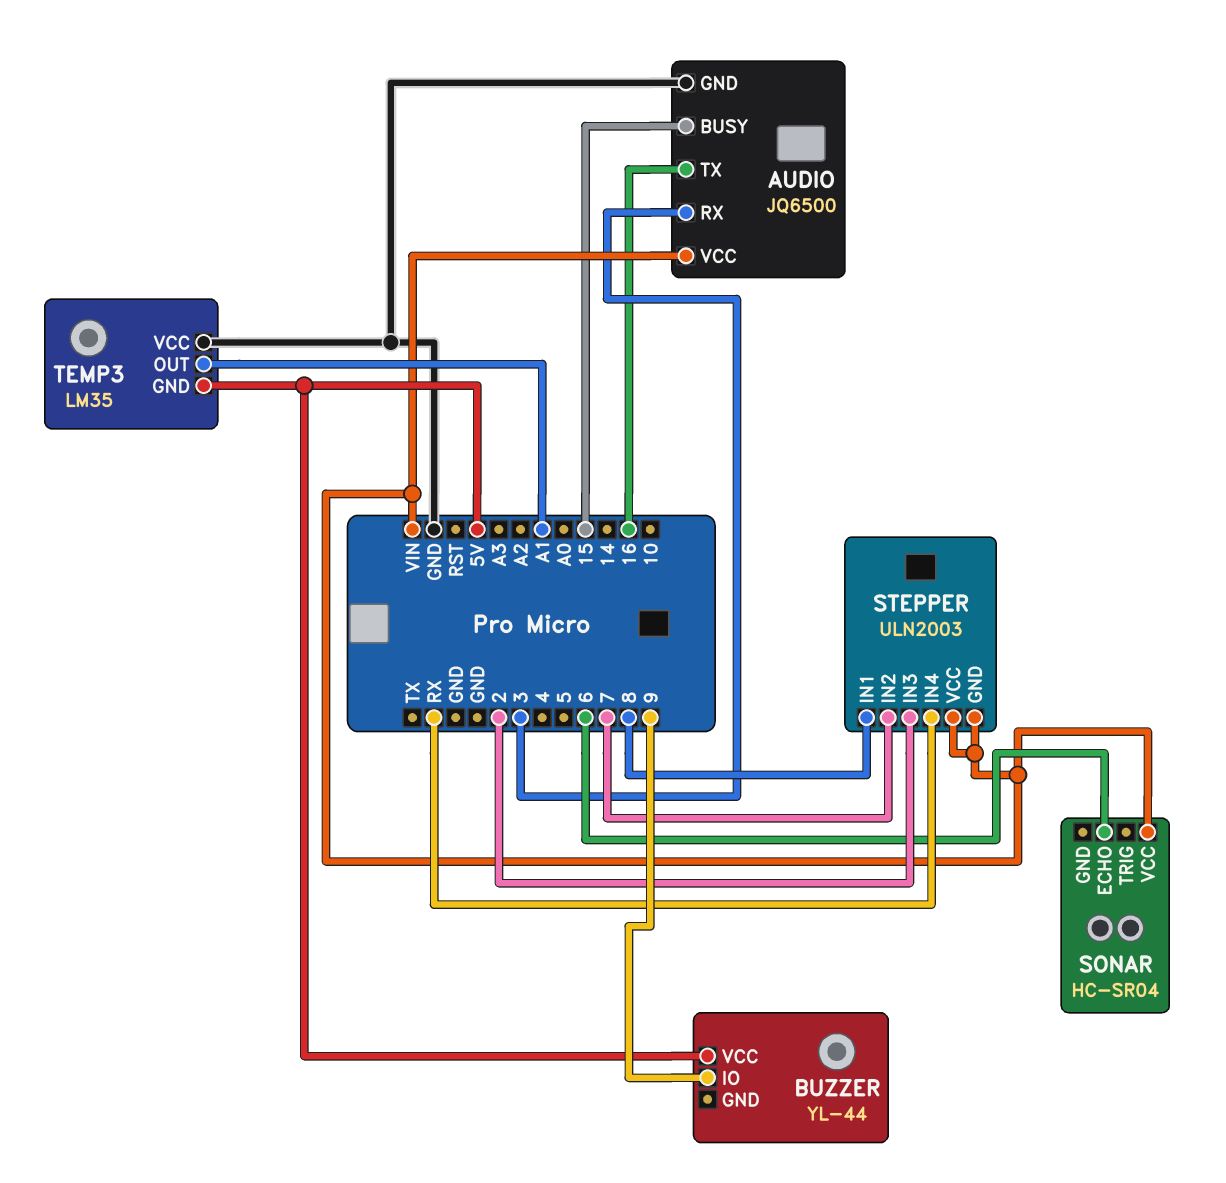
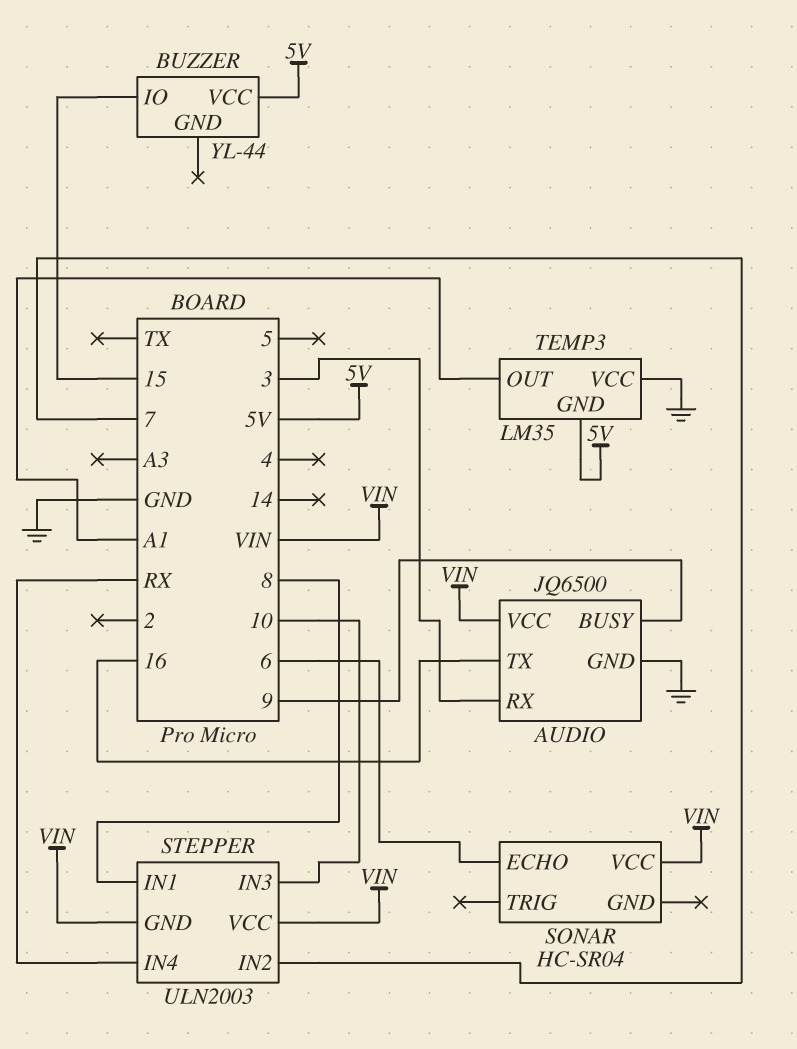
AUDIO pin BUSY: 15 -> 9
BUZZER pin IO: 9 -> 15
STEPPER pin IN3: 2 -> 10

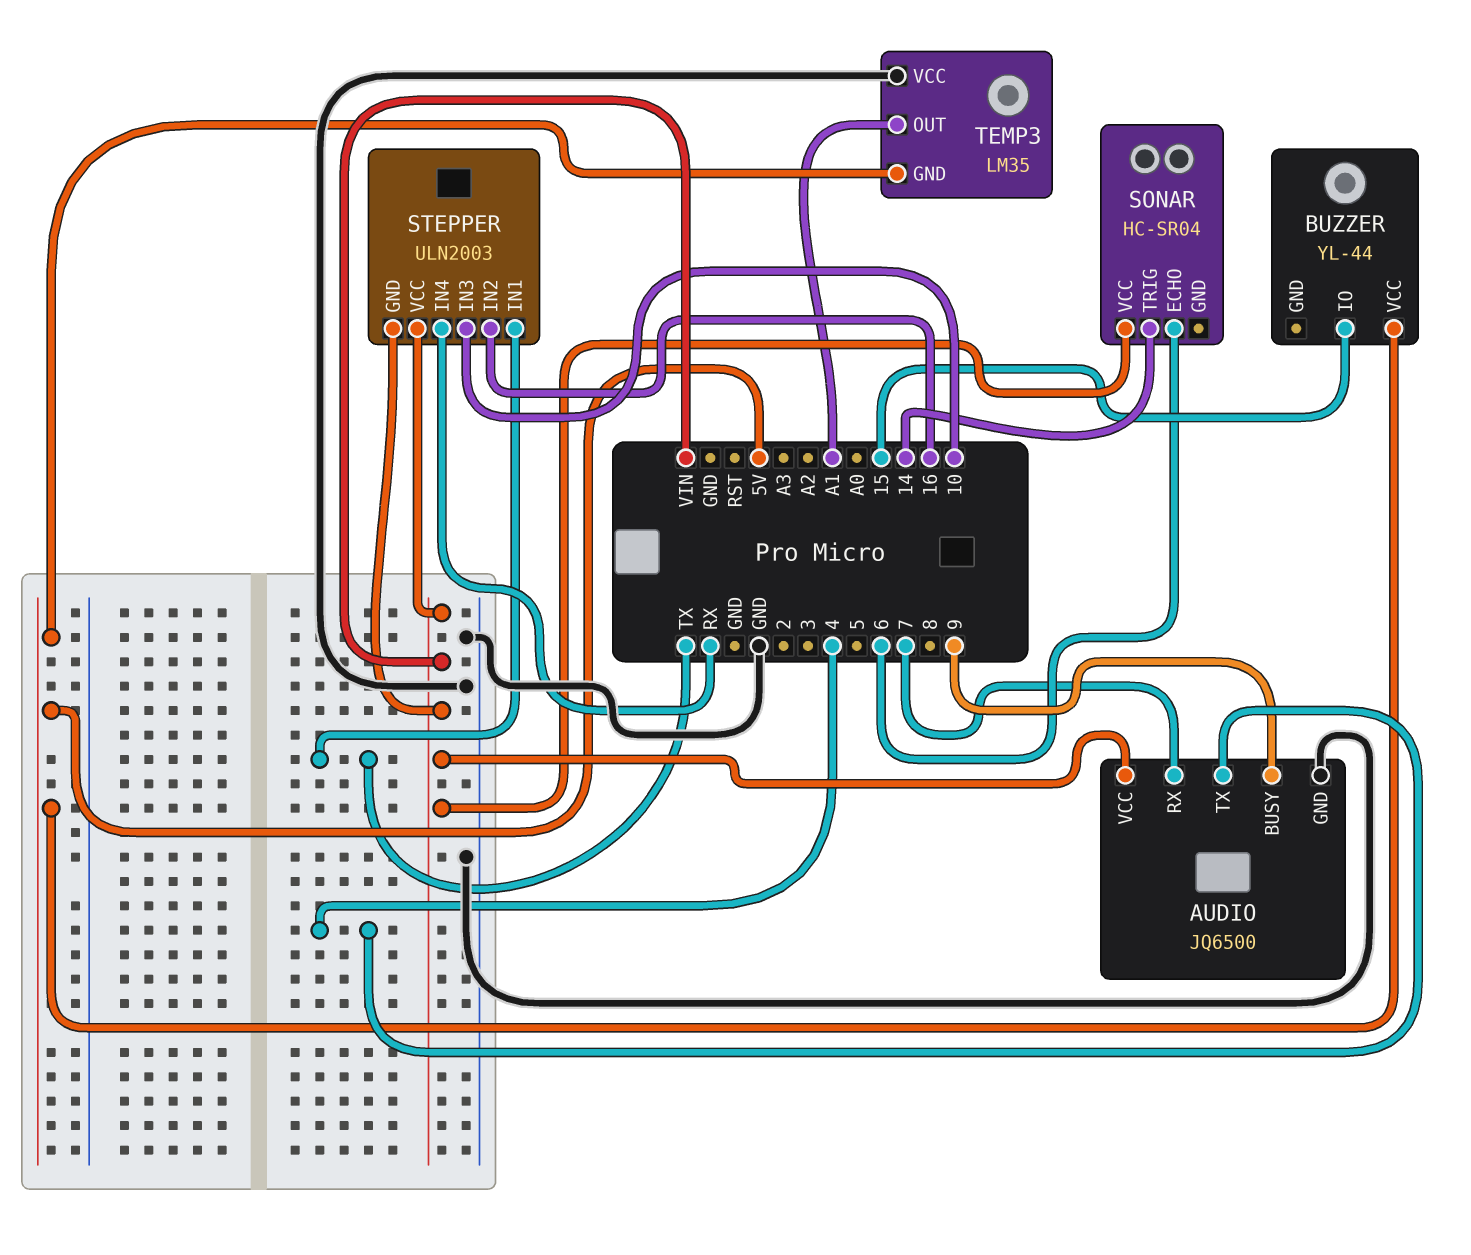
AUDIO pin RX: 3 -> 7
AUDIO pin TX: 16 -> 4
SONAR pin TRIG: none -> 14
STEPPER pin IN1: 8 -> TX
STEPPER pin IN2: 7 -> 16

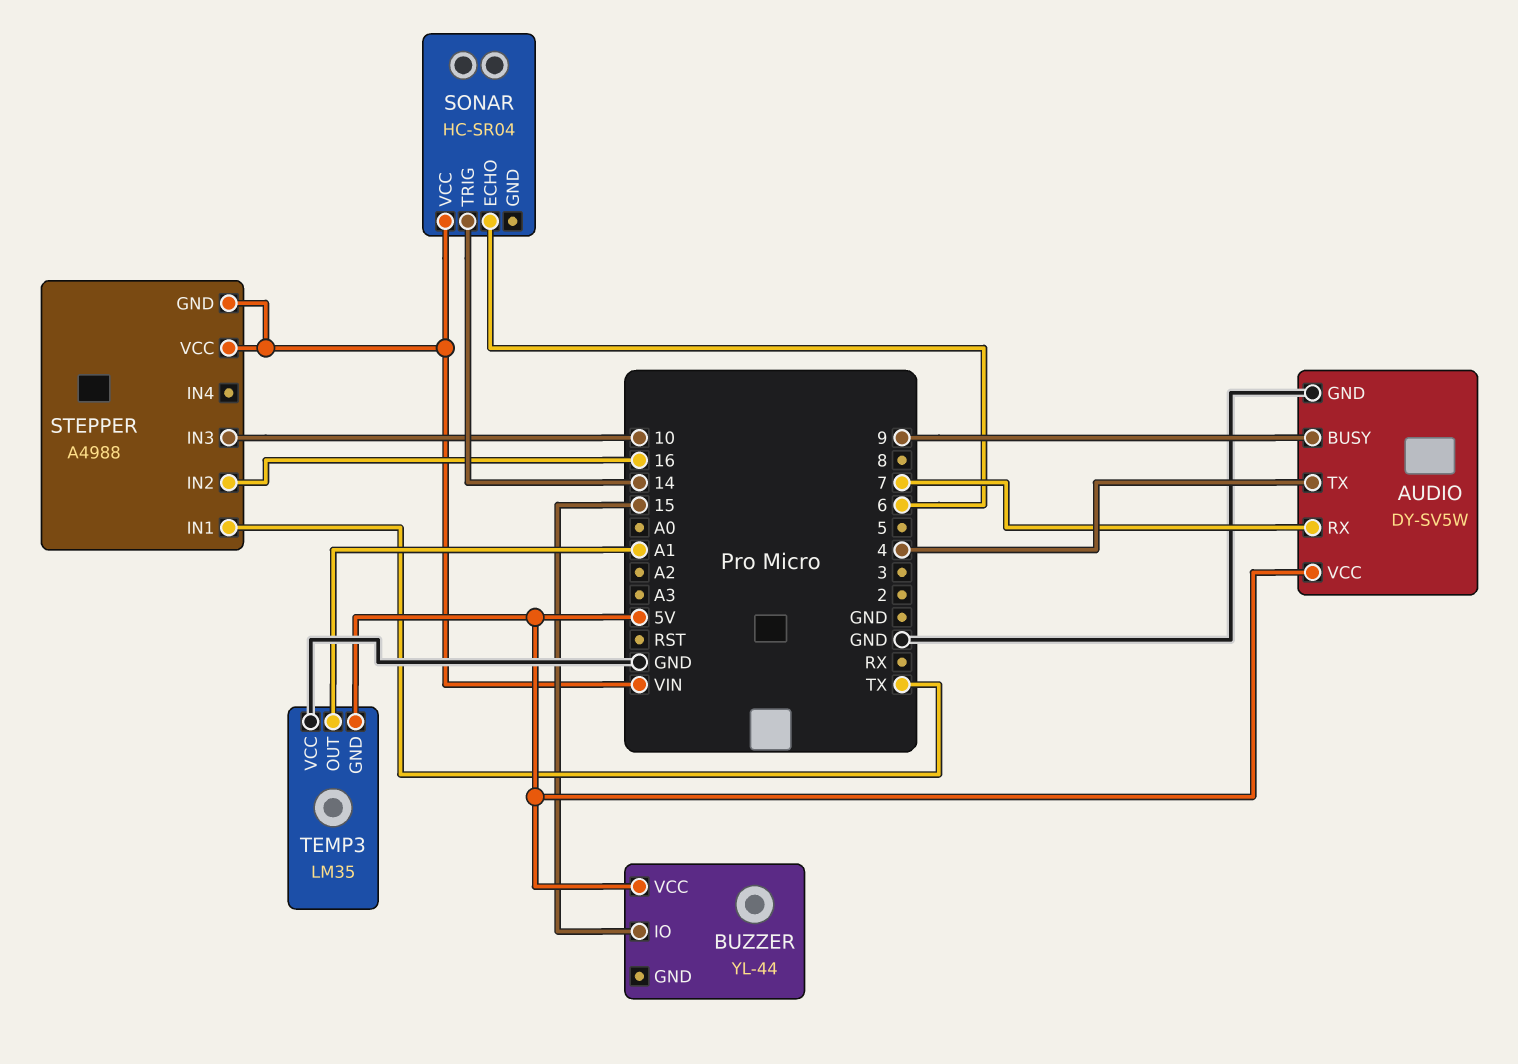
AUDIO: JQ6500 -> DY-SV5W
AUDIO pin VCC: VIN -> 5V
STEPPER: ULN2003 -> A4988
STEPPER pin IN4: RX -> none

